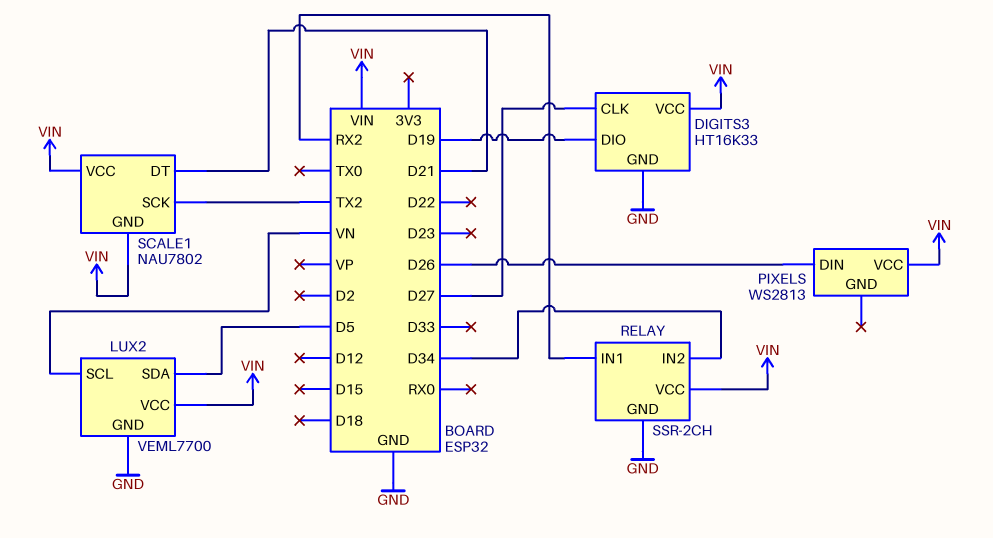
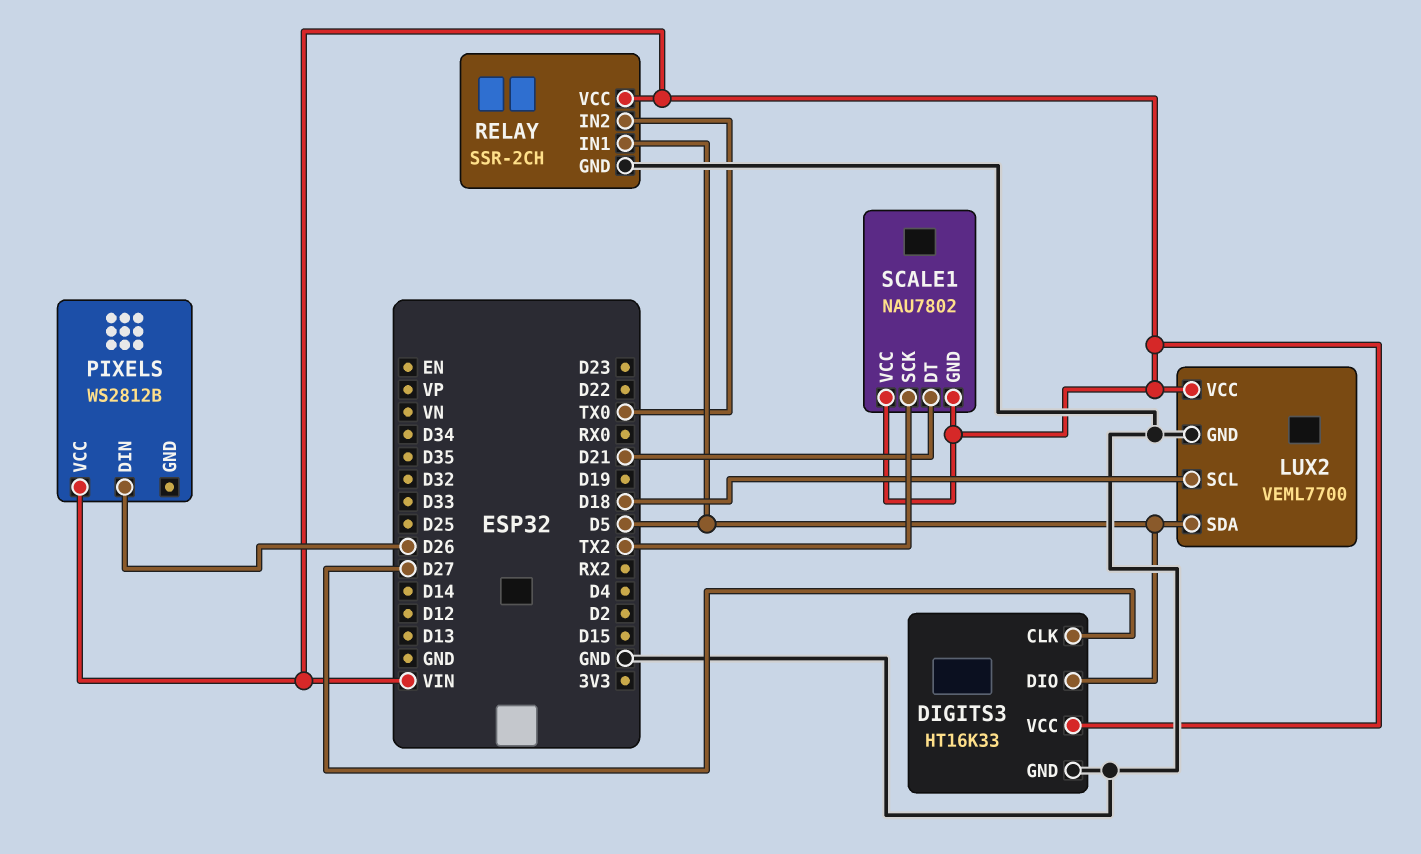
DIGITS3 pin DIO: D19 -> D5
LUX2 pin SCL: VN -> D18
PIXELS: WS2813 -> WS2812B
RELAY pin IN1: RX2 -> D5
RELAY pin IN2: D34 -> TX0

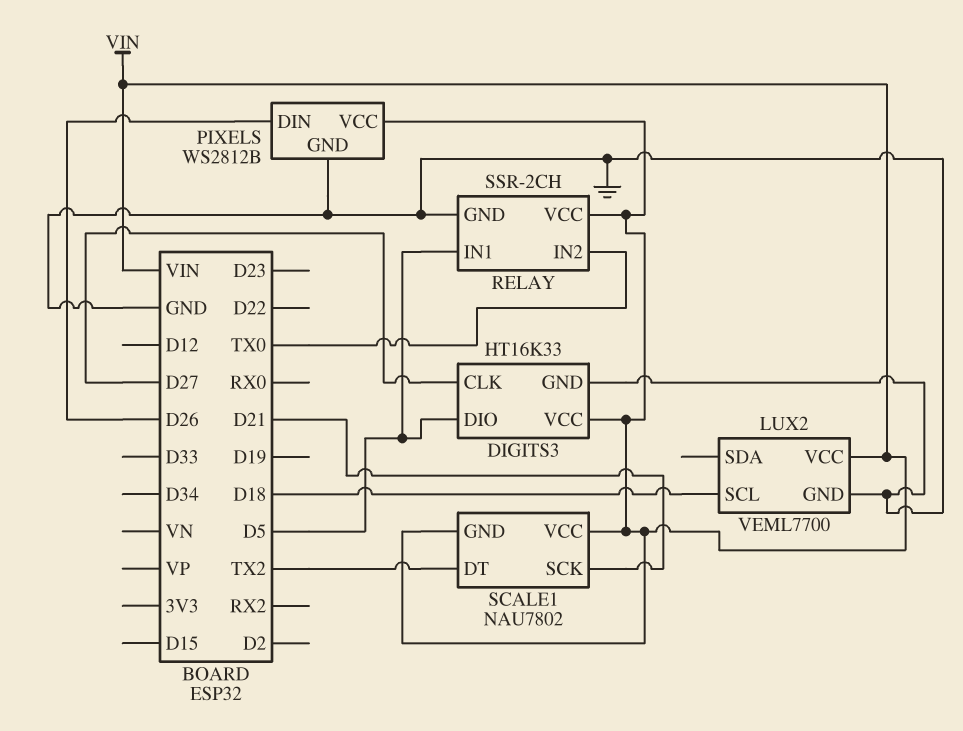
LUX2 pin SDA: D5 -> none
PIXELS pin GND: none -> GND
SCALE1 pin DT: D21 -> TX2
SCALE1 pin SCK: TX2 -> D21

